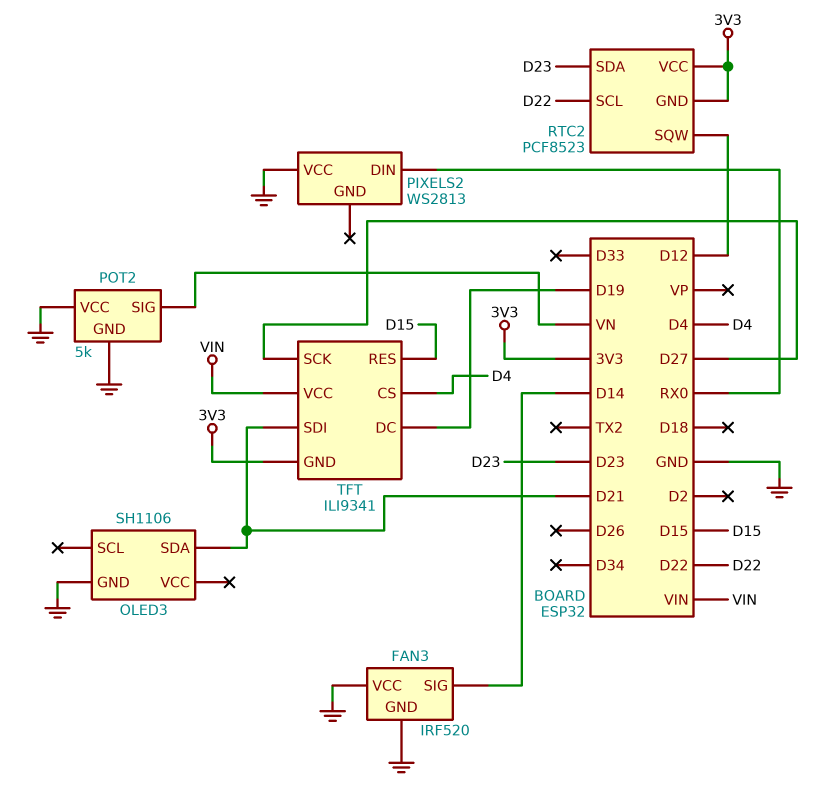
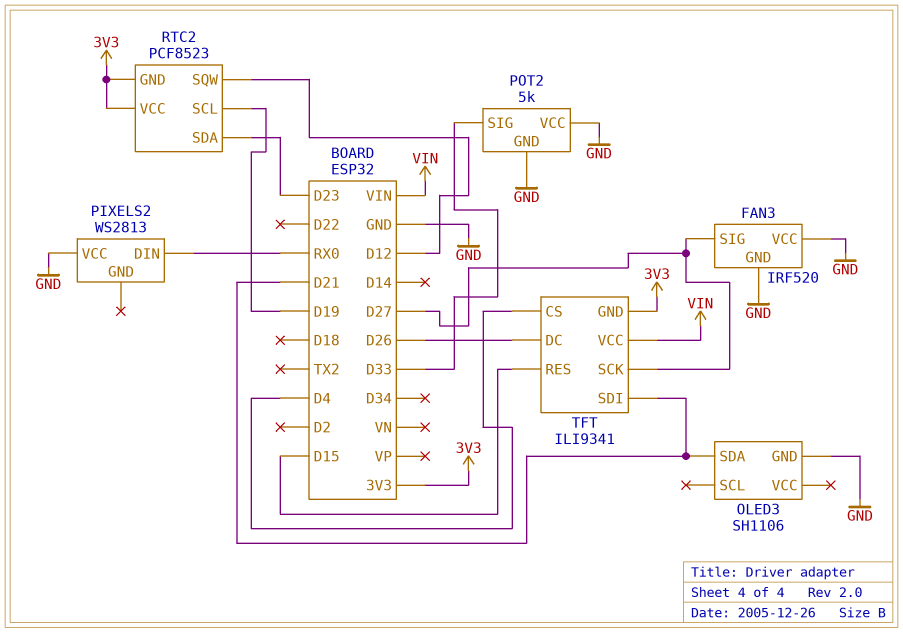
FAN3 pin SIG: D14 -> D27
POT2 pin SIG: VN -> D33
RTC2 pin SCL: D22 -> D19
TFT pin DC: D19 -> D26

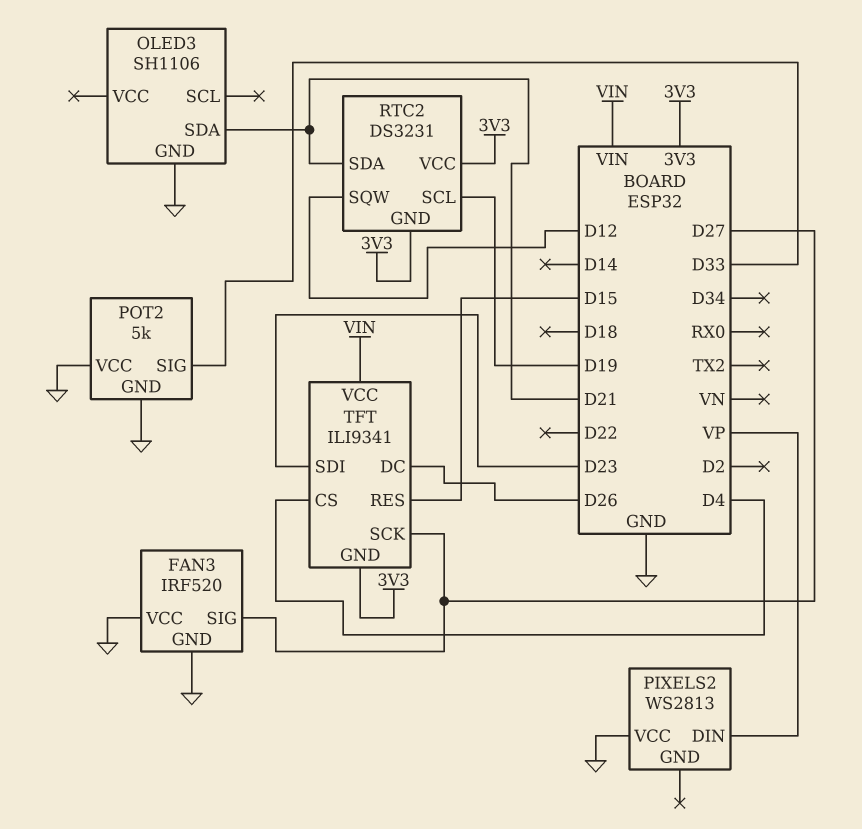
PIXELS2 pin DIN: RX0 -> VP
RTC2: PCF8523 -> DS3231
RTC2 pin SDA: D23 -> D21
TFT pin SDI: D21 -> D23

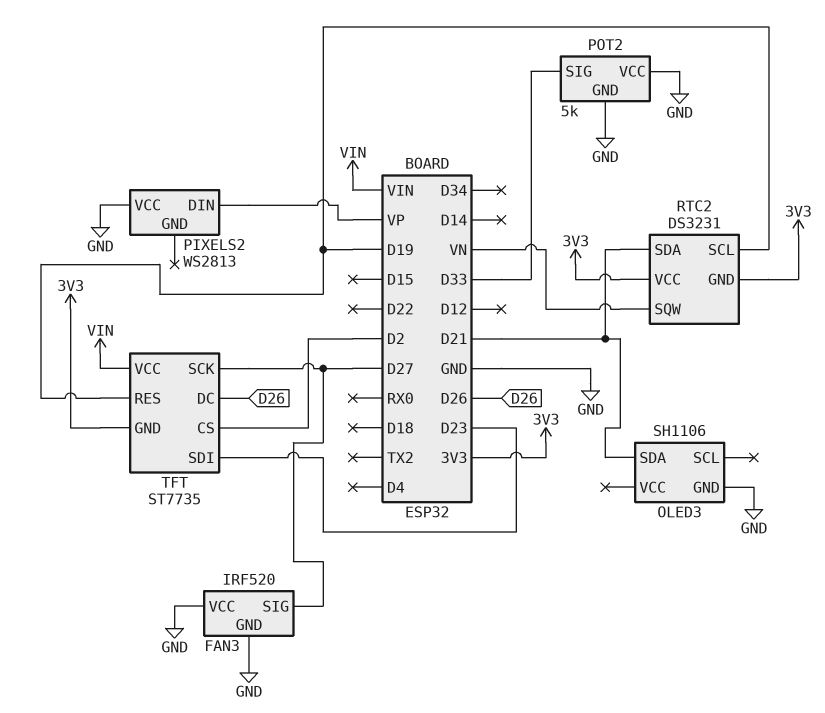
RTC2 pin SQW: D12 -> VN
TFT: ILI9341 -> ST7735
TFT pin CS: D4 -> D2
TFT pin RES: D15 -> D19

